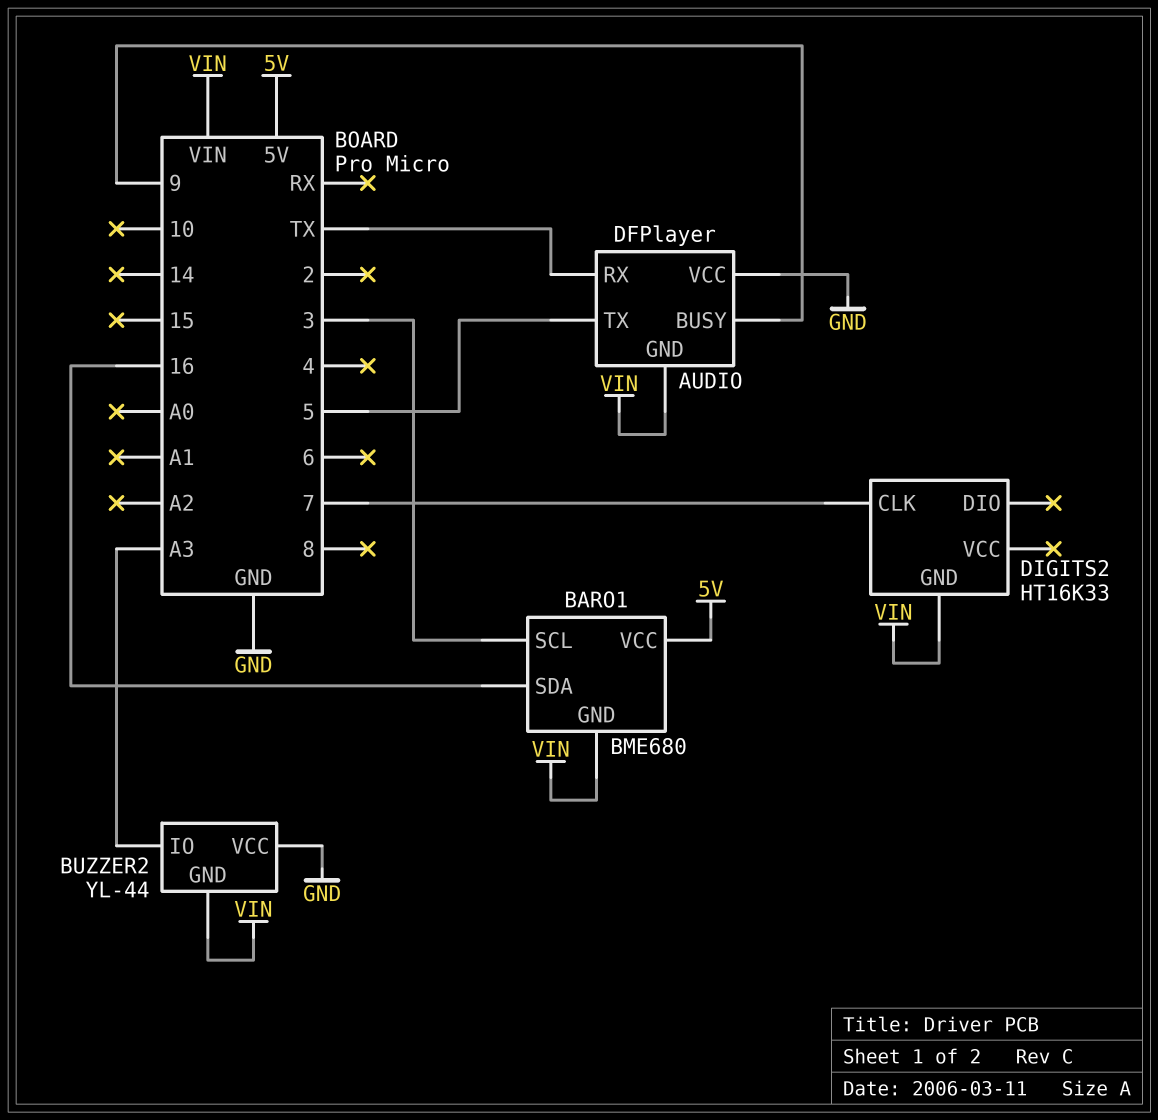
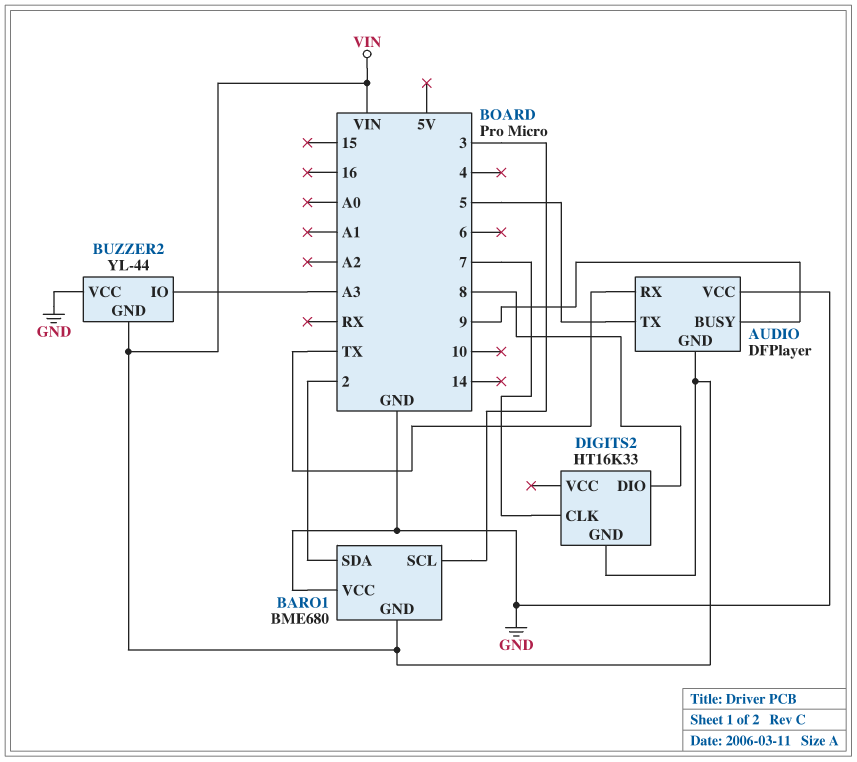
BARO1 pin SDA: 16 -> 2
BARO1 pin VCC: 5V -> GND
DIGITS2 pin DIO: none -> 8

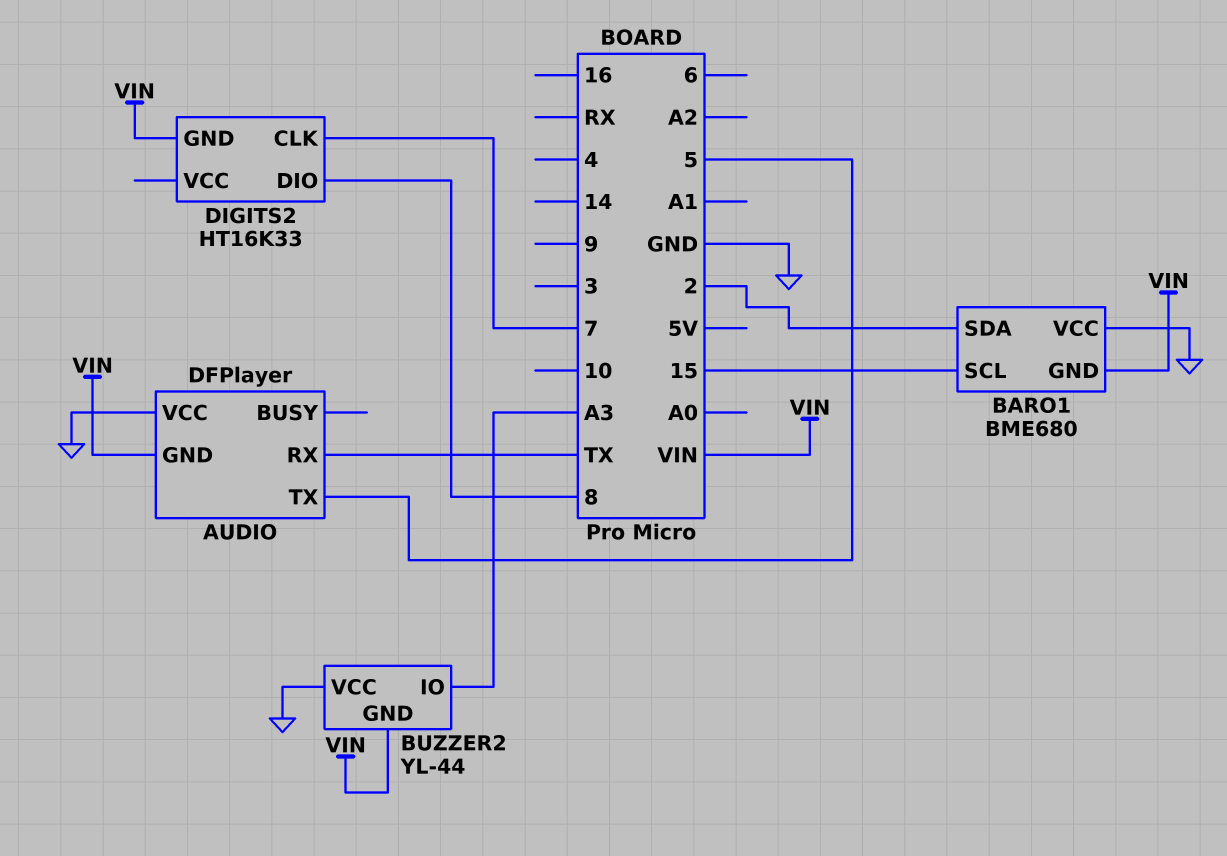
AUDIO pin BUSY: 9 -> none
BARO1 pin SCL: 3 -> 15

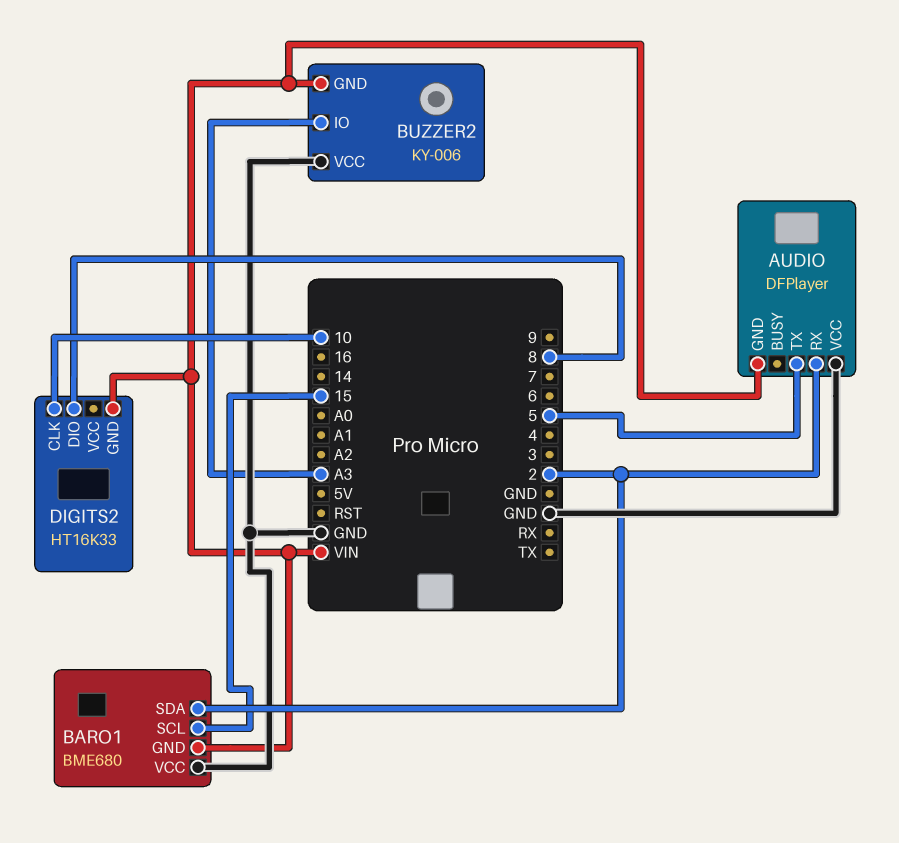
AUDIO pin RX: TX -> 2
BUZZER2: YL-44 -> KY-006
DIGITS2 pin CLK: 7 -> 10

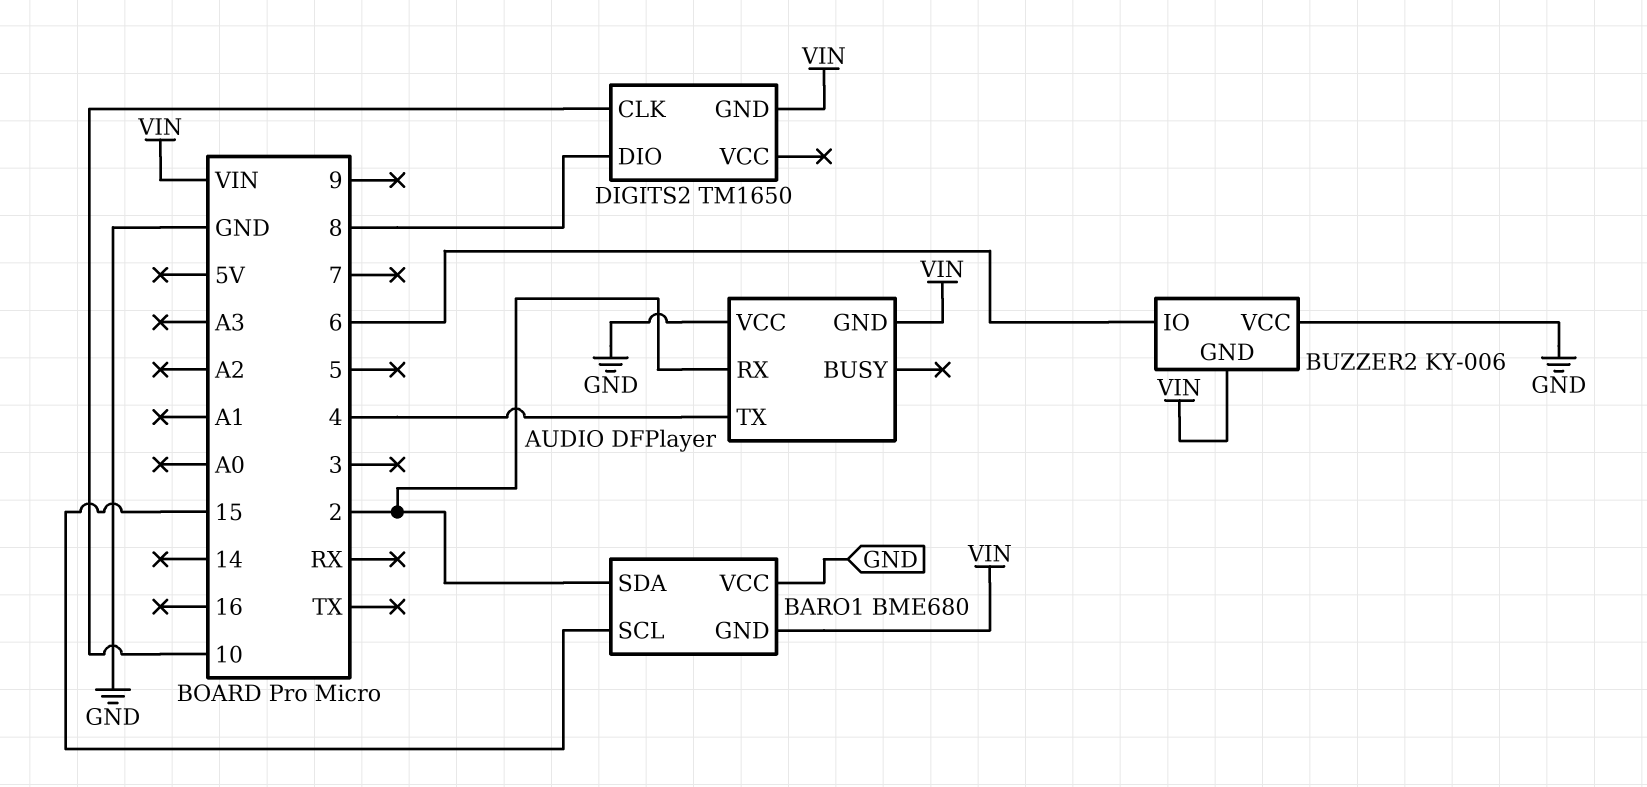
AUDIO pin TX: 5 -> 4
BUZZER2 pin IO: A3 -> 6
DIGITS2: HT16K33 -> TM1650

